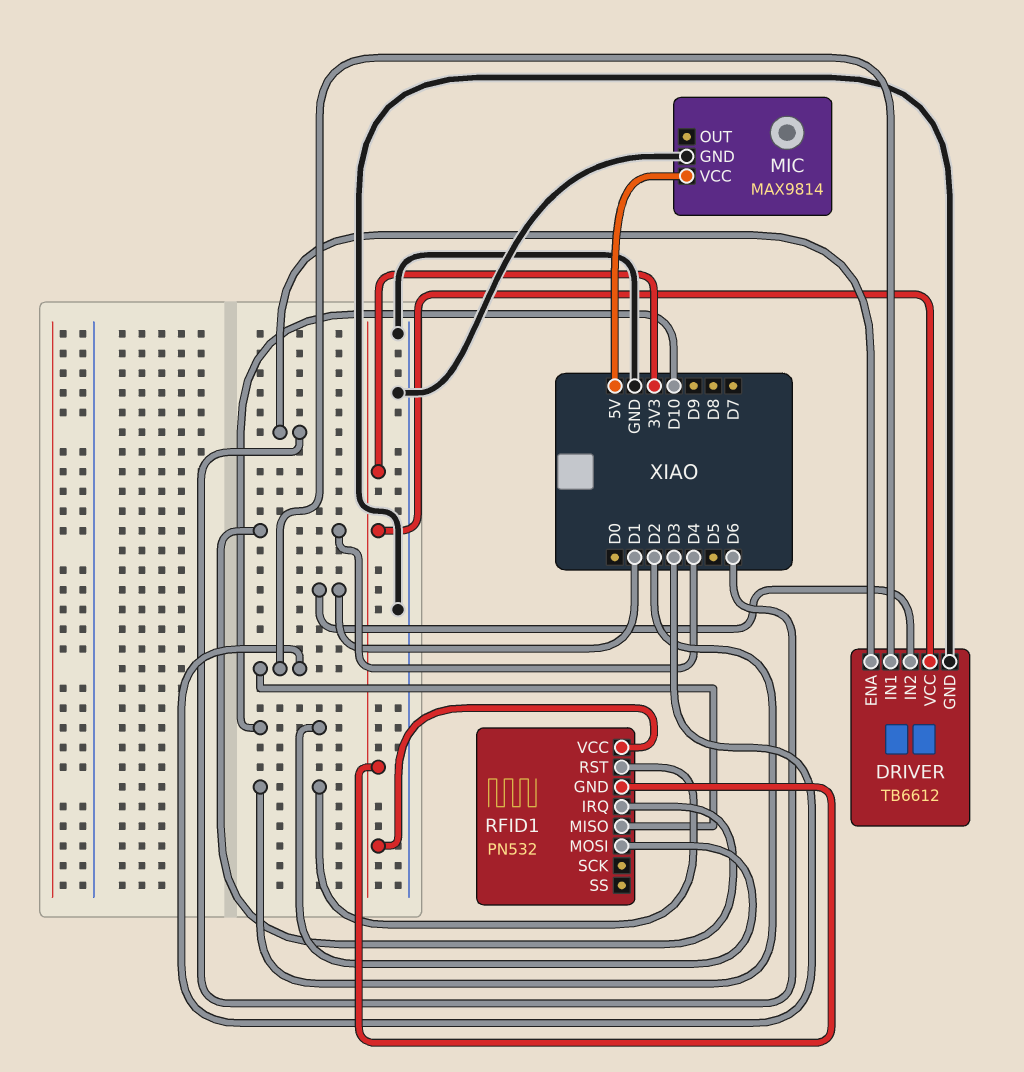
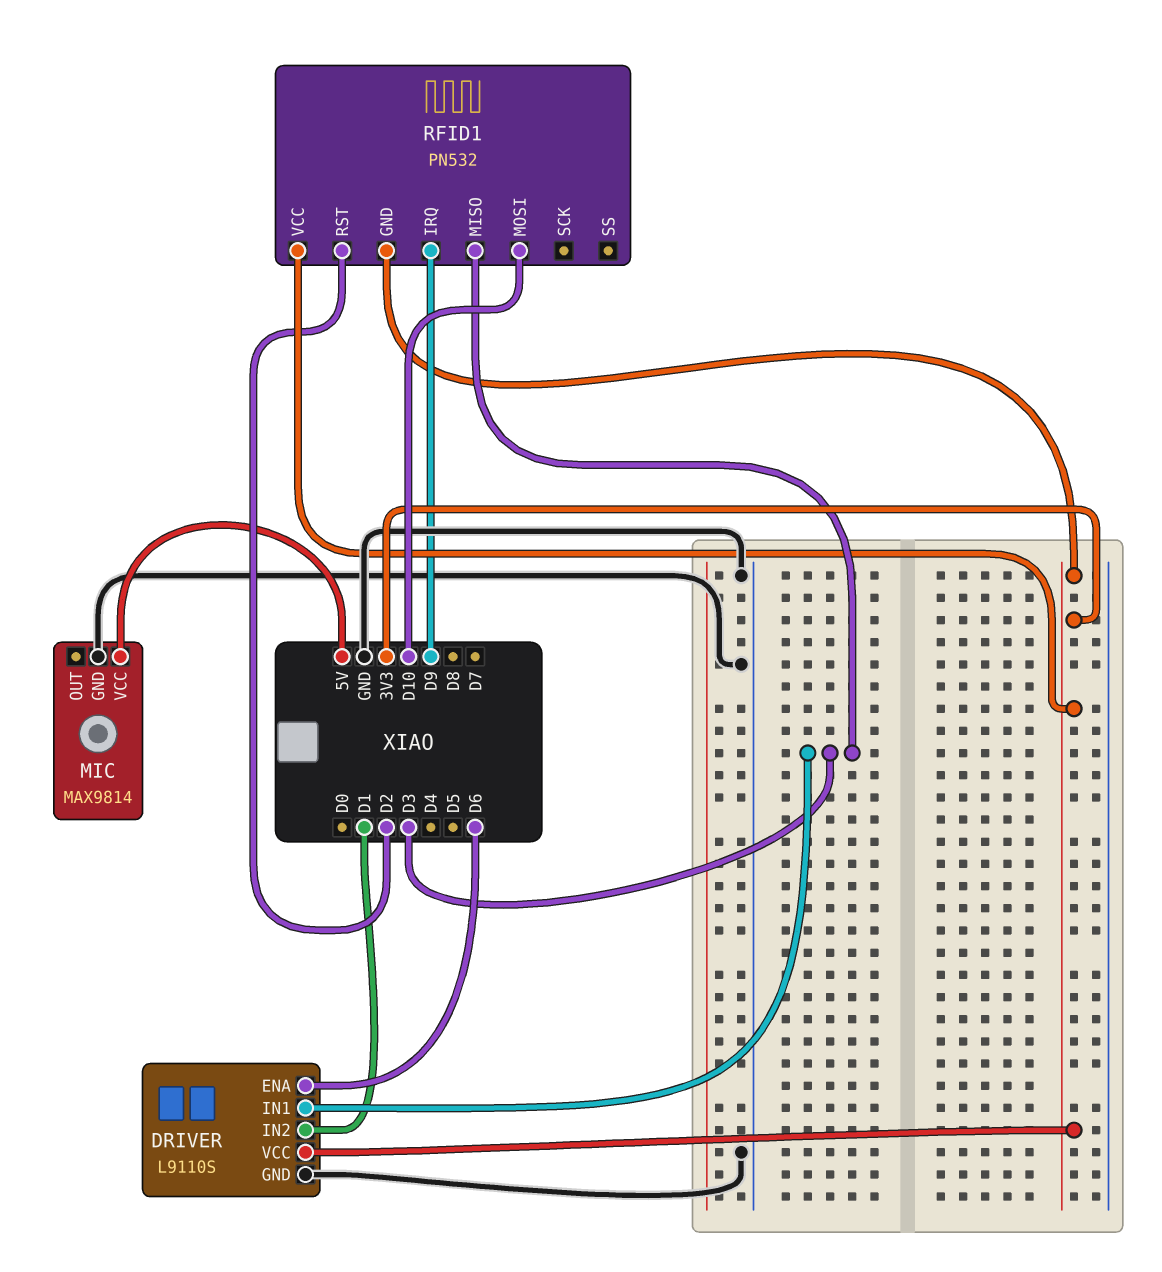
DRIVER: TB6612 -> L9110S
RFID1 pin IRQ: D4 -> D9

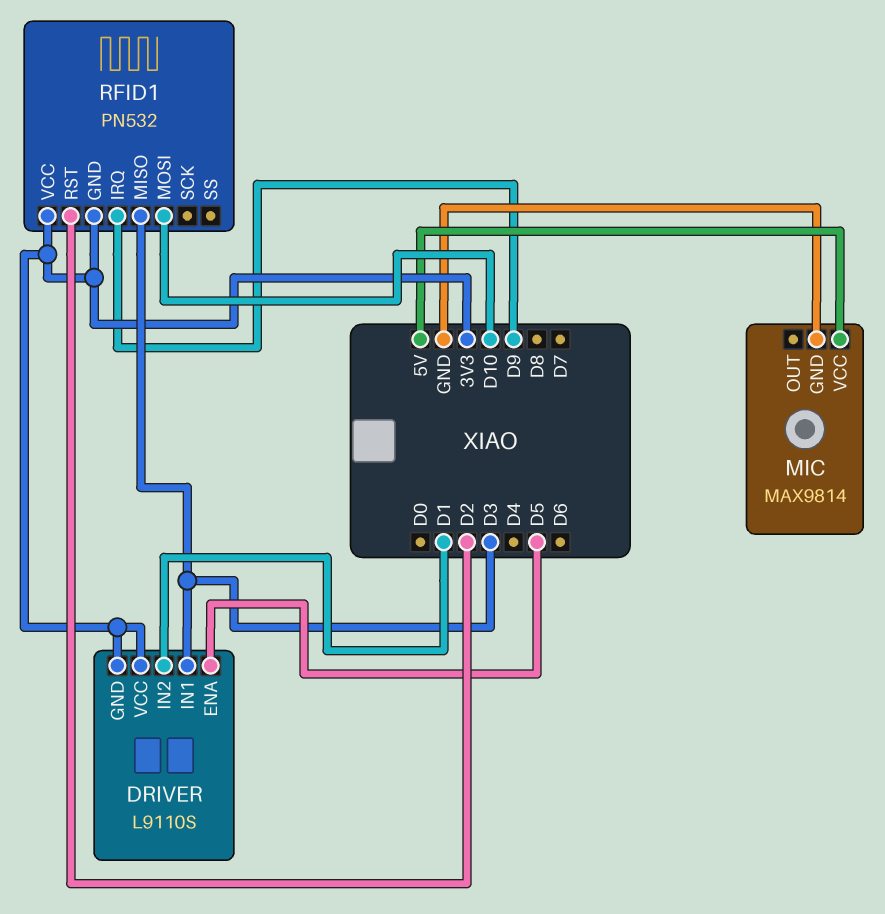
DRIVER pin ENA: D6 -> D5
DRIVER pin GND: GND -> 3V3

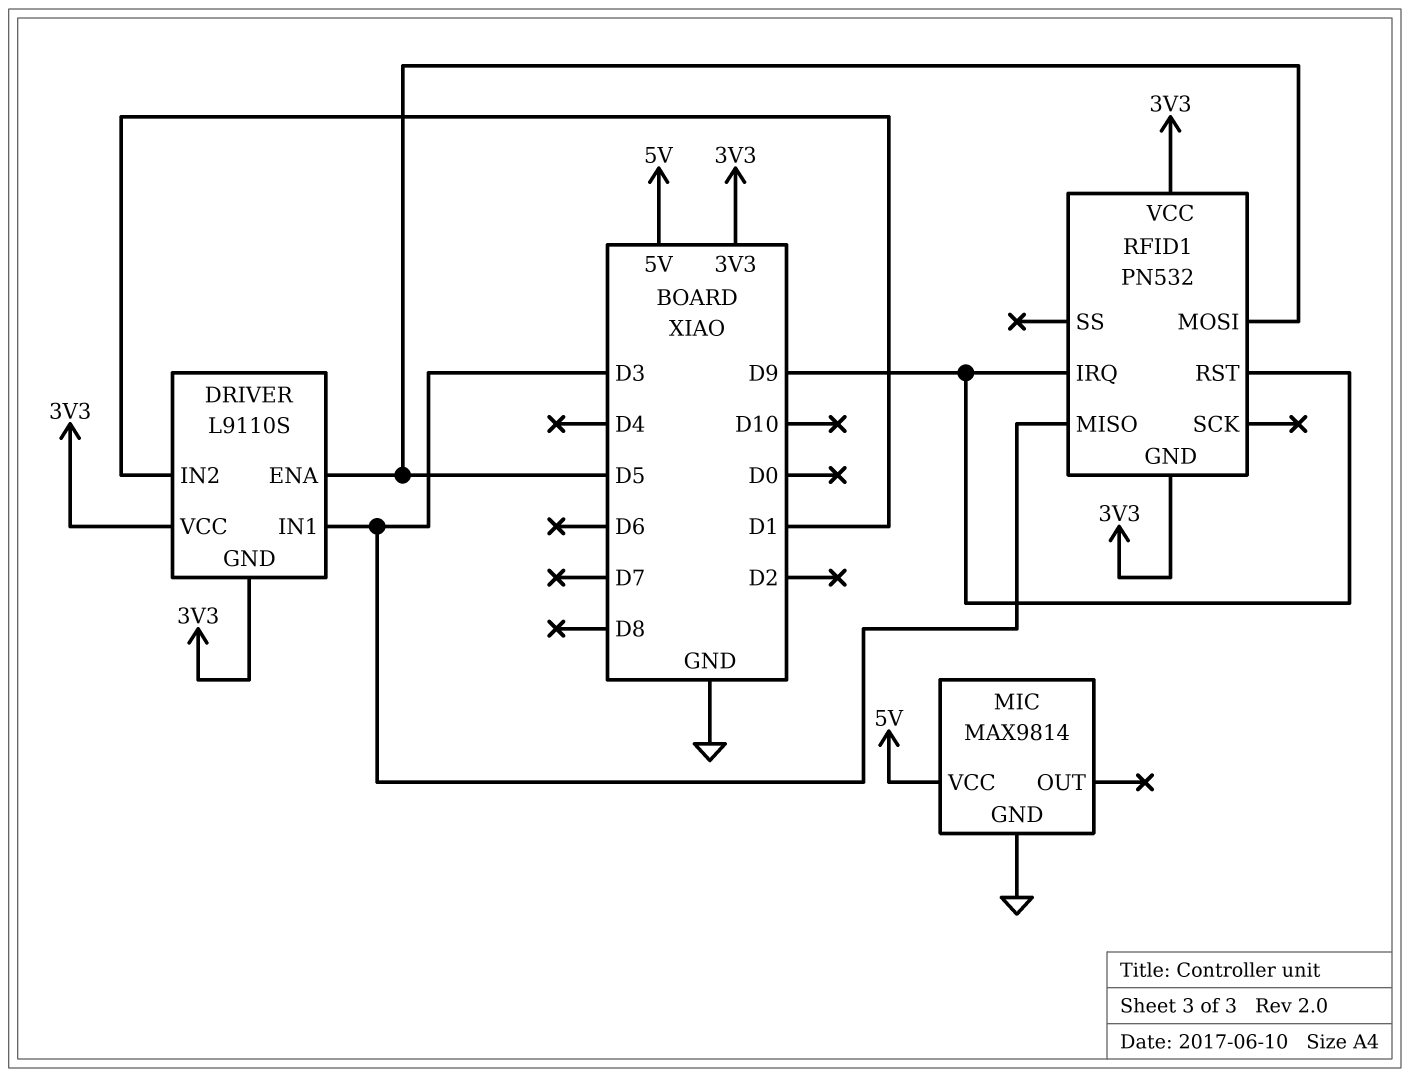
RFID1 pin MOSI: D10 -> D5
RFID1 pin RST: D2 -> D9

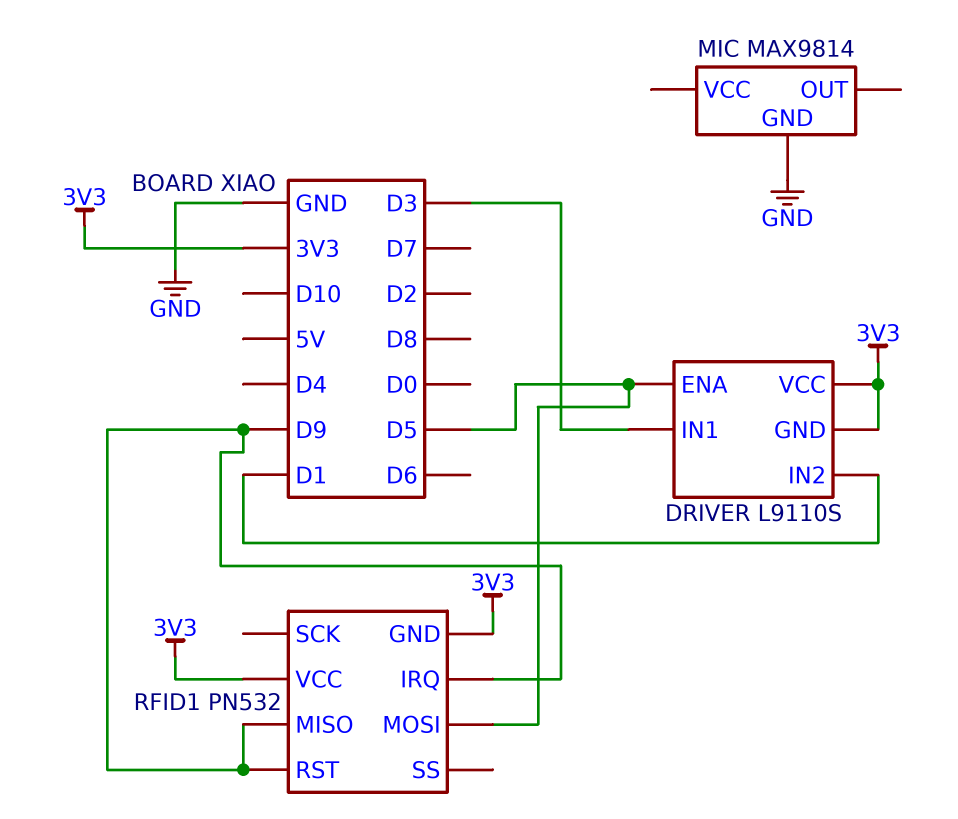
MIC pin VCC: 5V -> none
RFID1 pin MISO: D3 -> D9

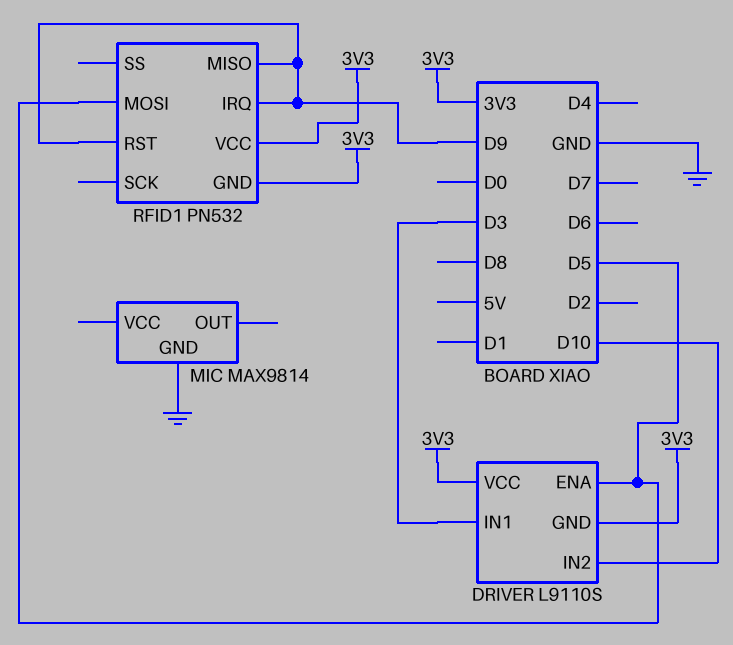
DRIVER pin IN2: D1 -> D10

